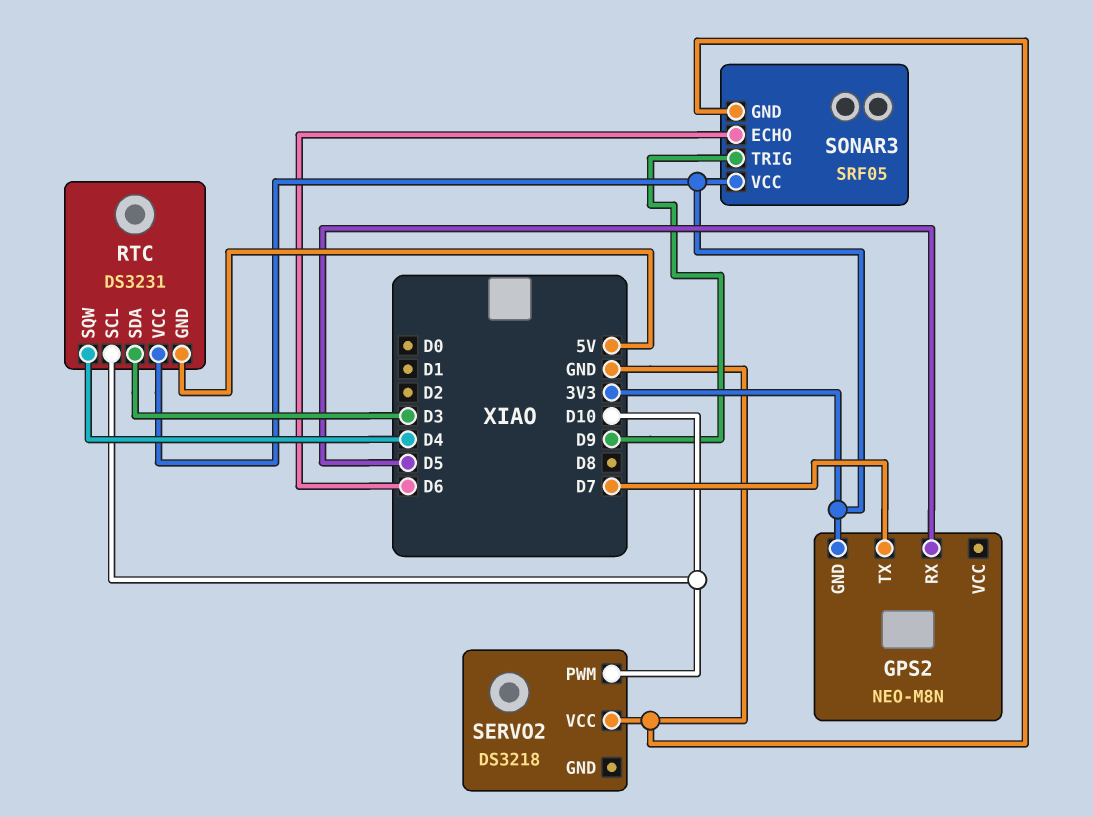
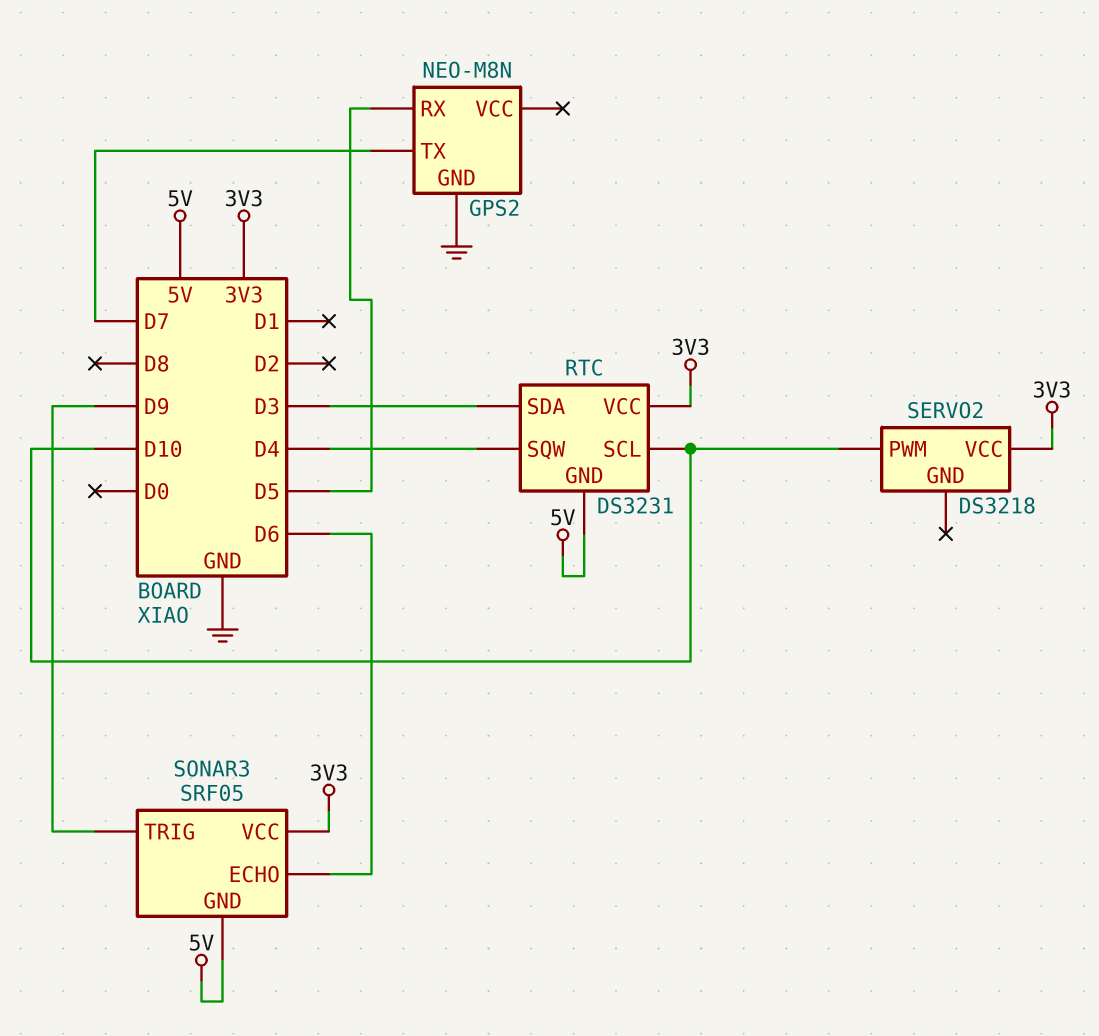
GPS2 pin GND: 3V3 -> GND
SERVO2 pin VCC: GND -> 3V3
SONAR3 pin GND: GND -> 5V

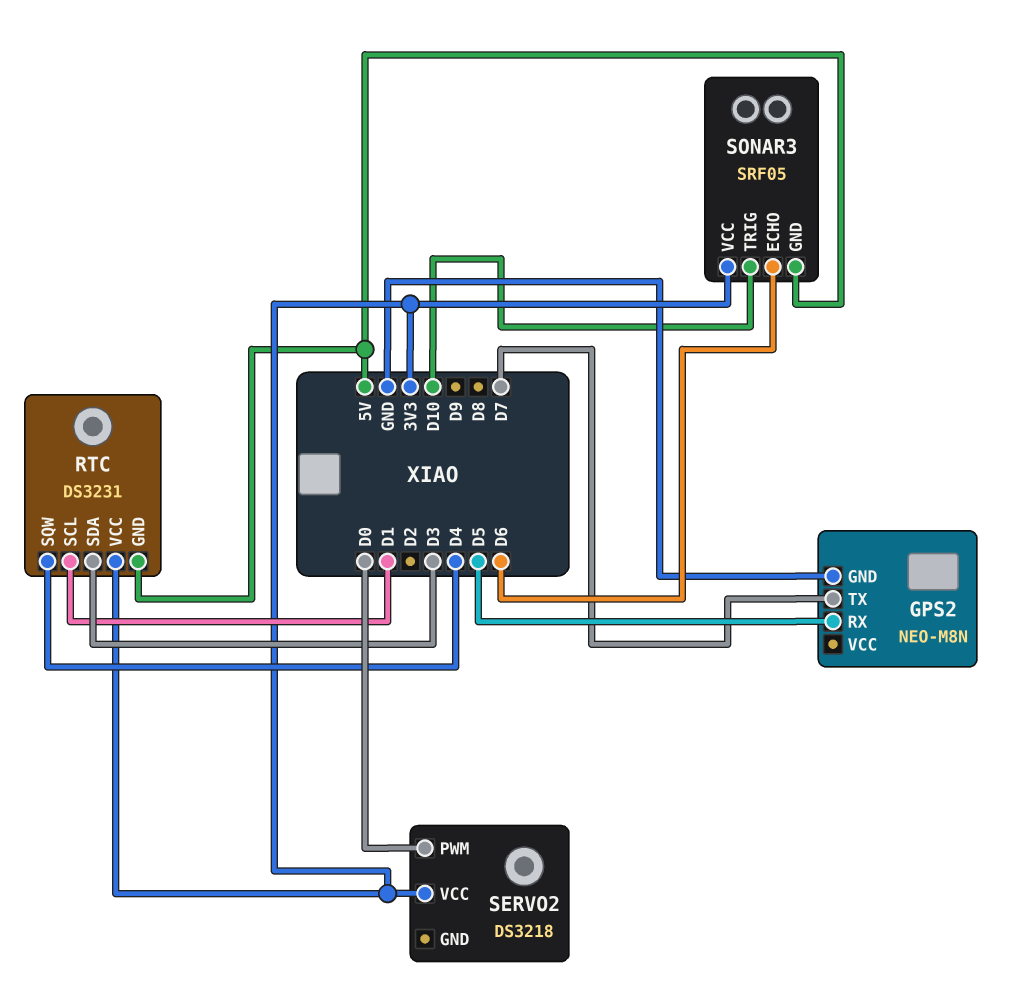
RTC pin SCL: D10 -> D1
SERVO2 pin PWM: D10 -> D0
SONAR3 pin TRIG: D9 -> D10

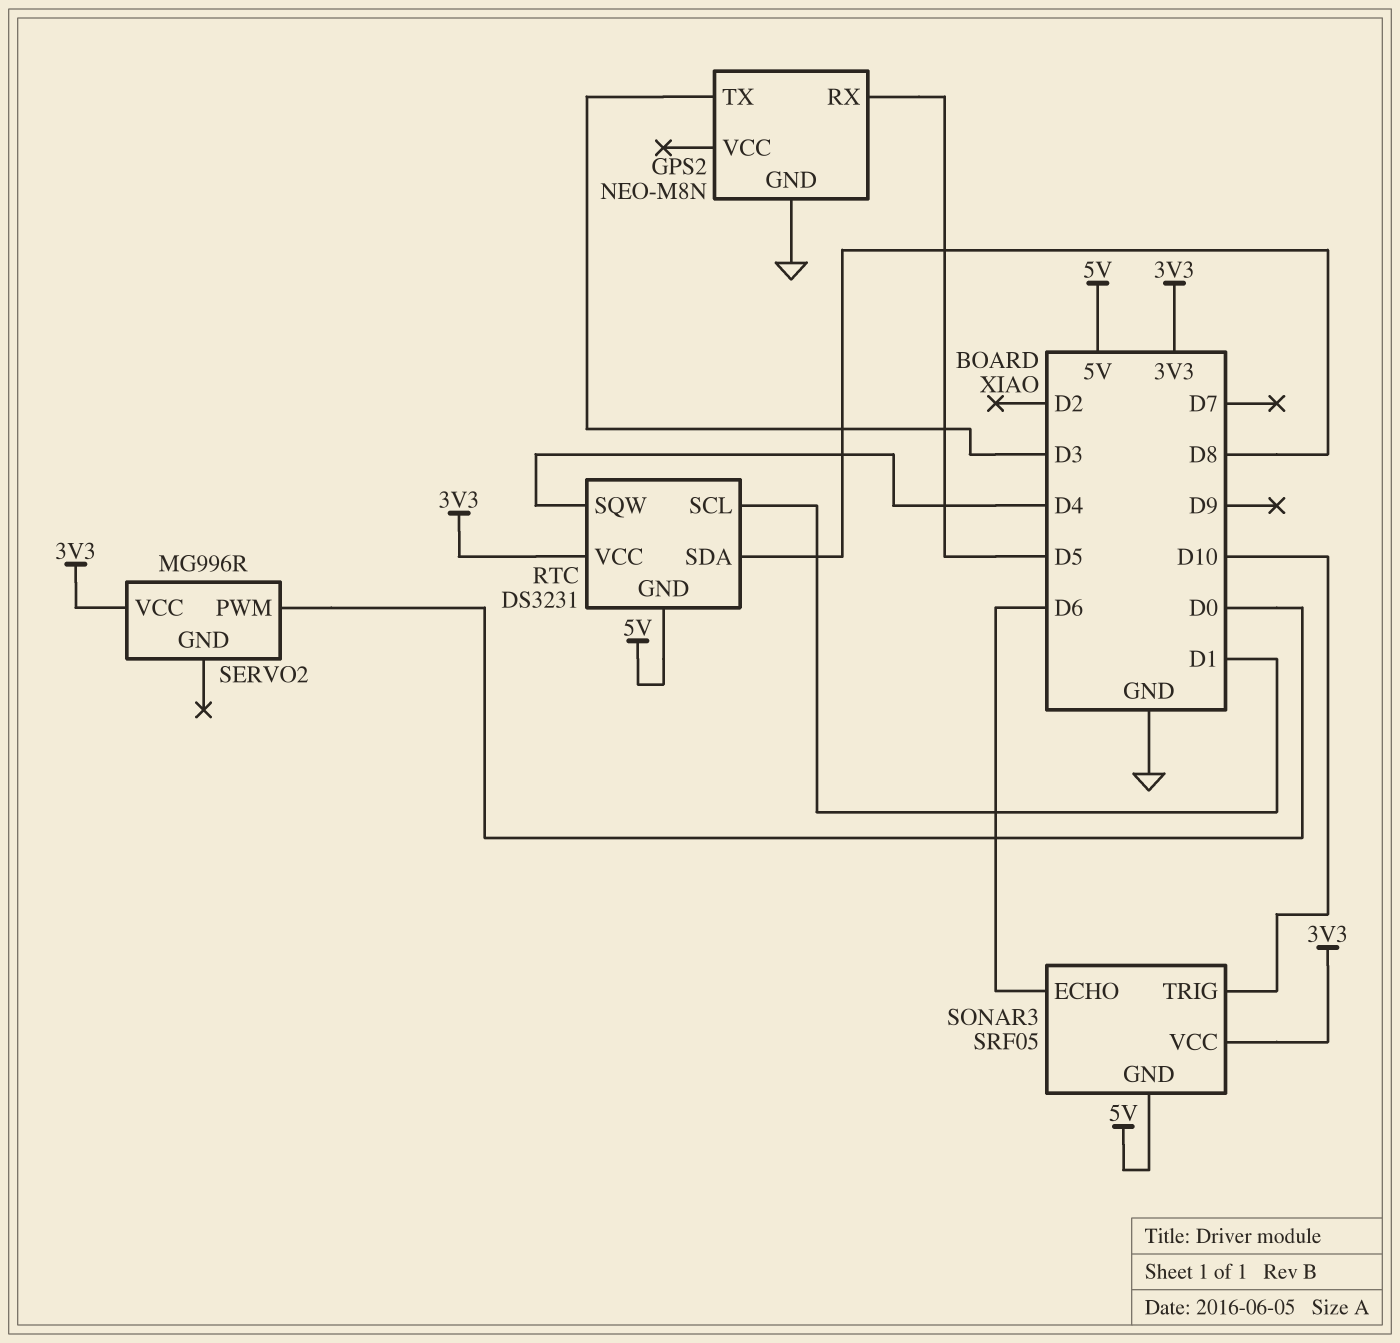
GPS2 pin TX: D7 -> D3
RTC pin SDA: D3 -> D8
SERVO2: DS3218 -> MG996R

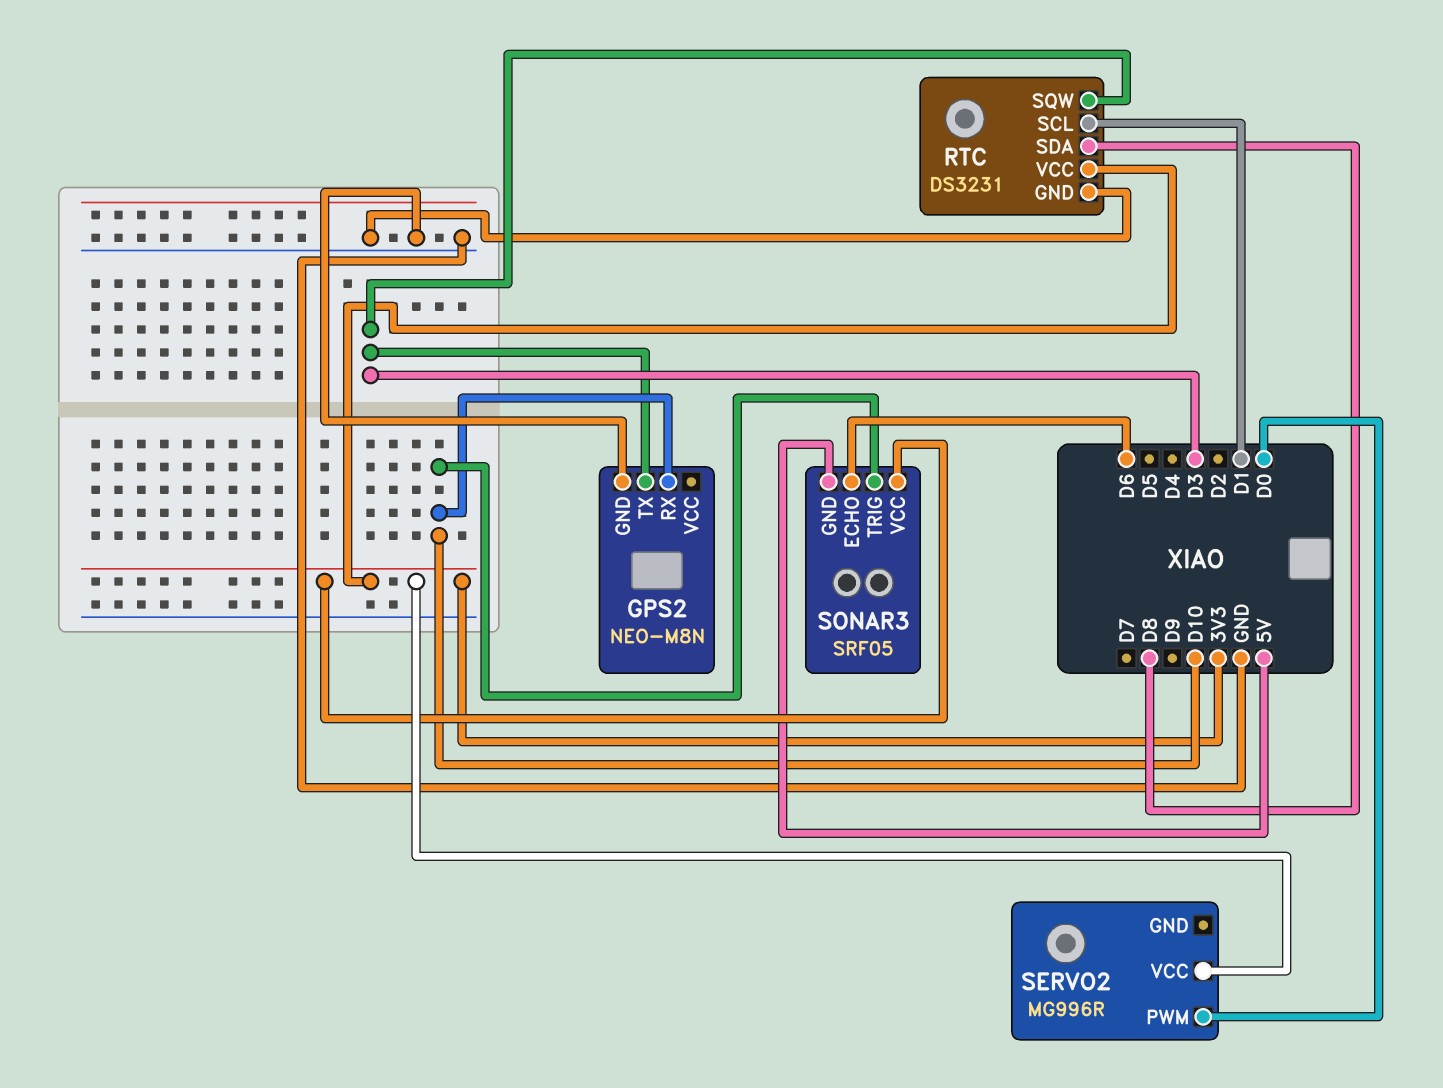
GPS2 pin RX: D5 -> D10
RTC pin GND: 5V -> GND
RTC pin SQW: D4 -> D3

